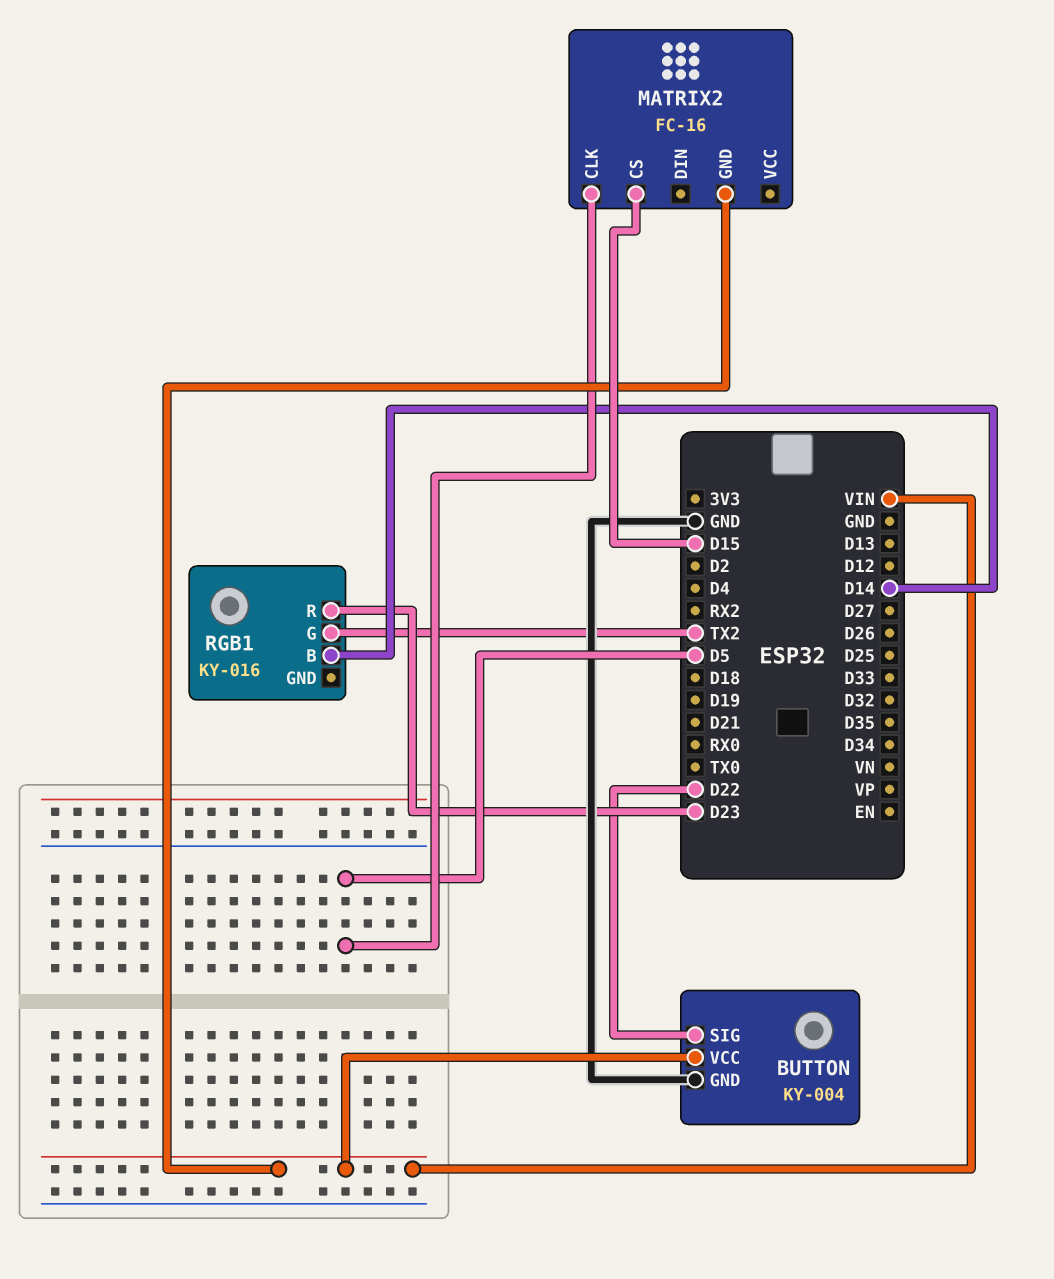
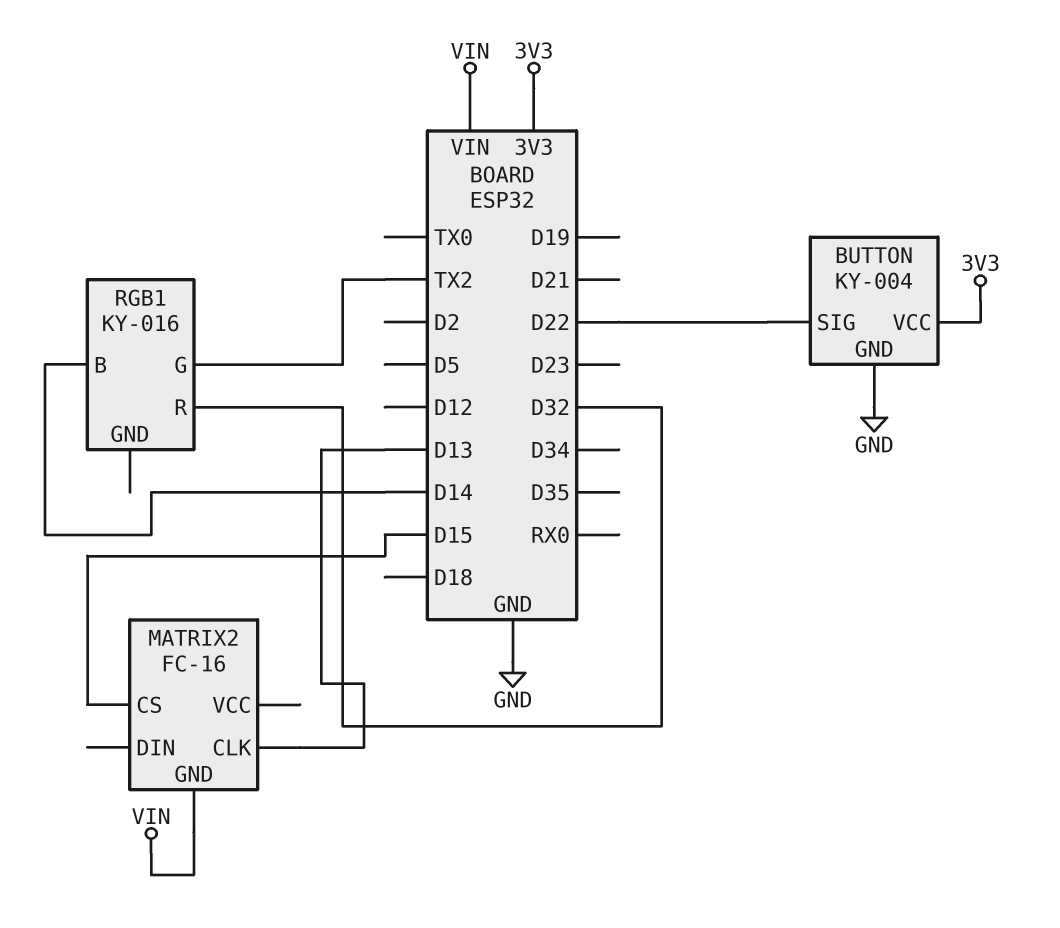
BUTTON pin VCC: VIN -> 3V3
MATRIX2 pin CLK: D5 -> D13
RGB1 pin R: D23 -> D32

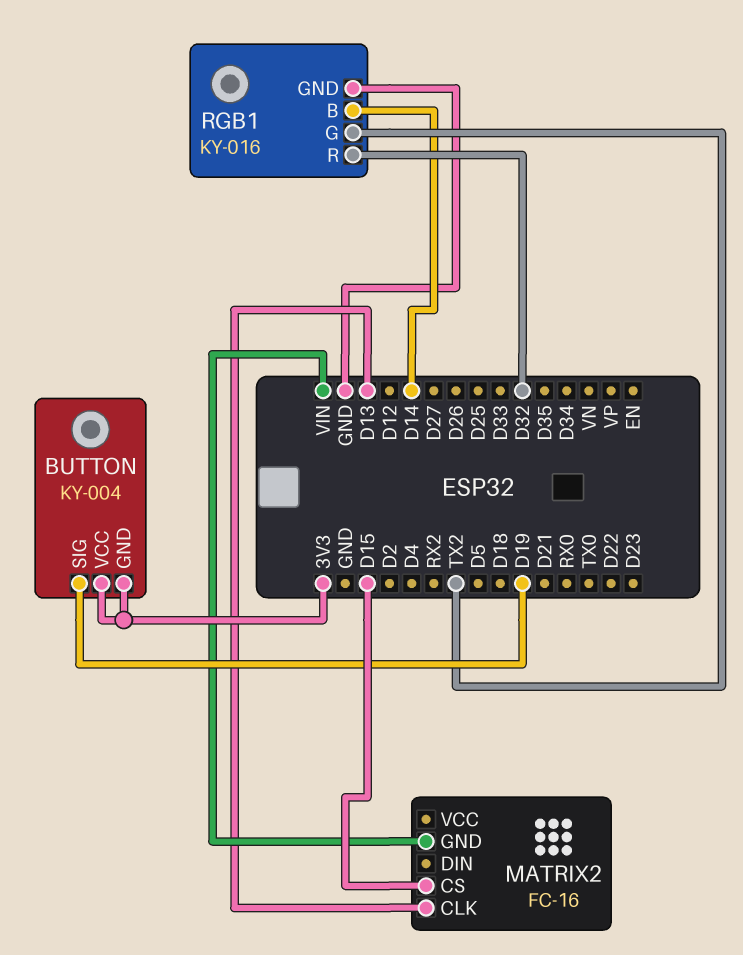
BUTTON pin GND: GND -> 3V3
BUTTON pin SIG: D22 -> D19
RGB1 pin GND: none -> GND

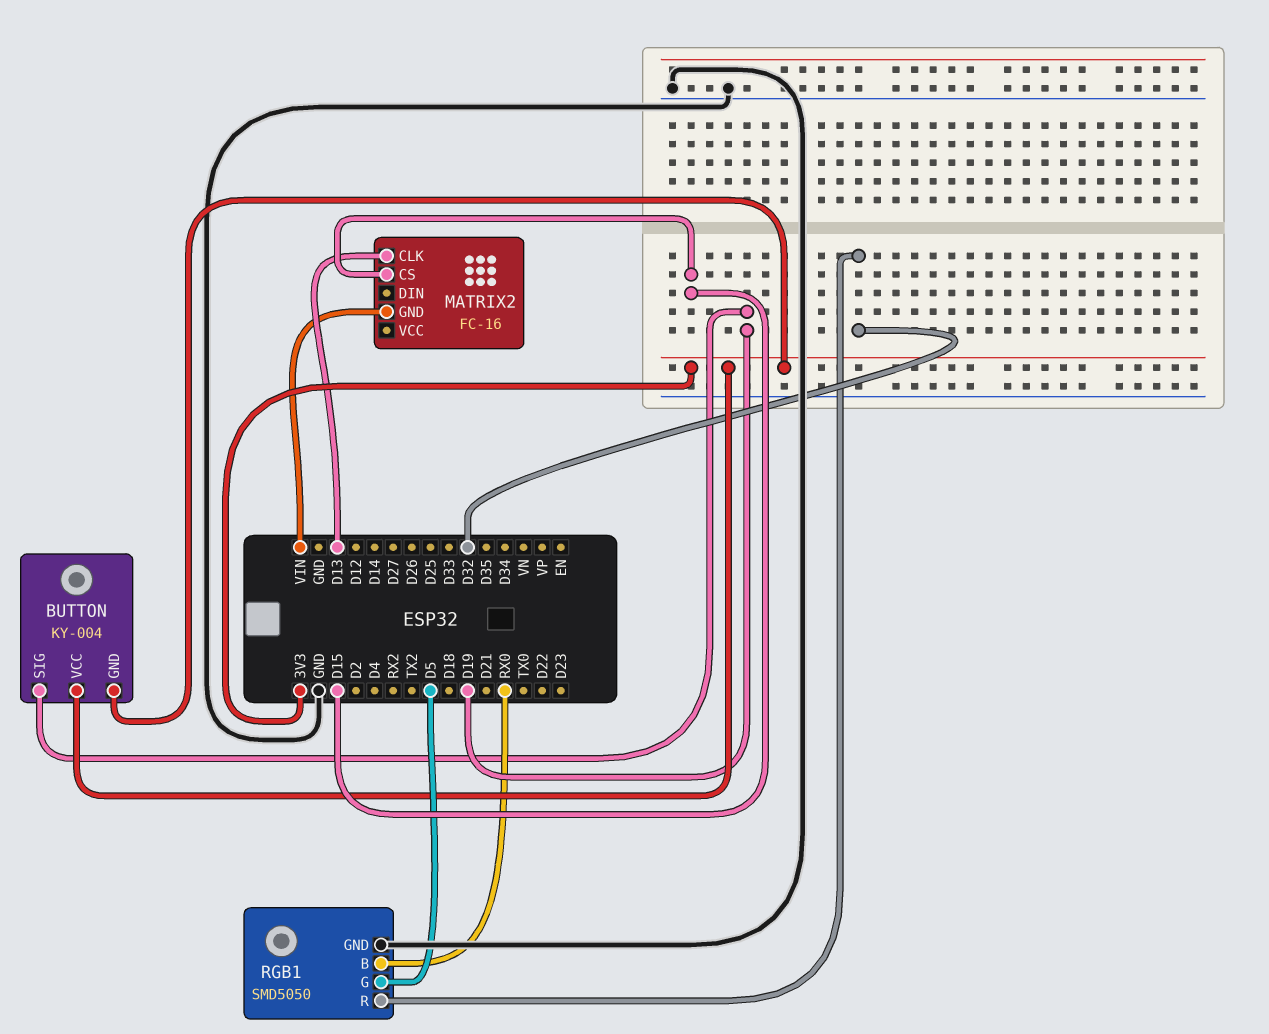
RGB1: KY-016 -> SMD5050
RGB1 pin B: D14 -> RX0
RGB1 pin G: TX2 -> D5

